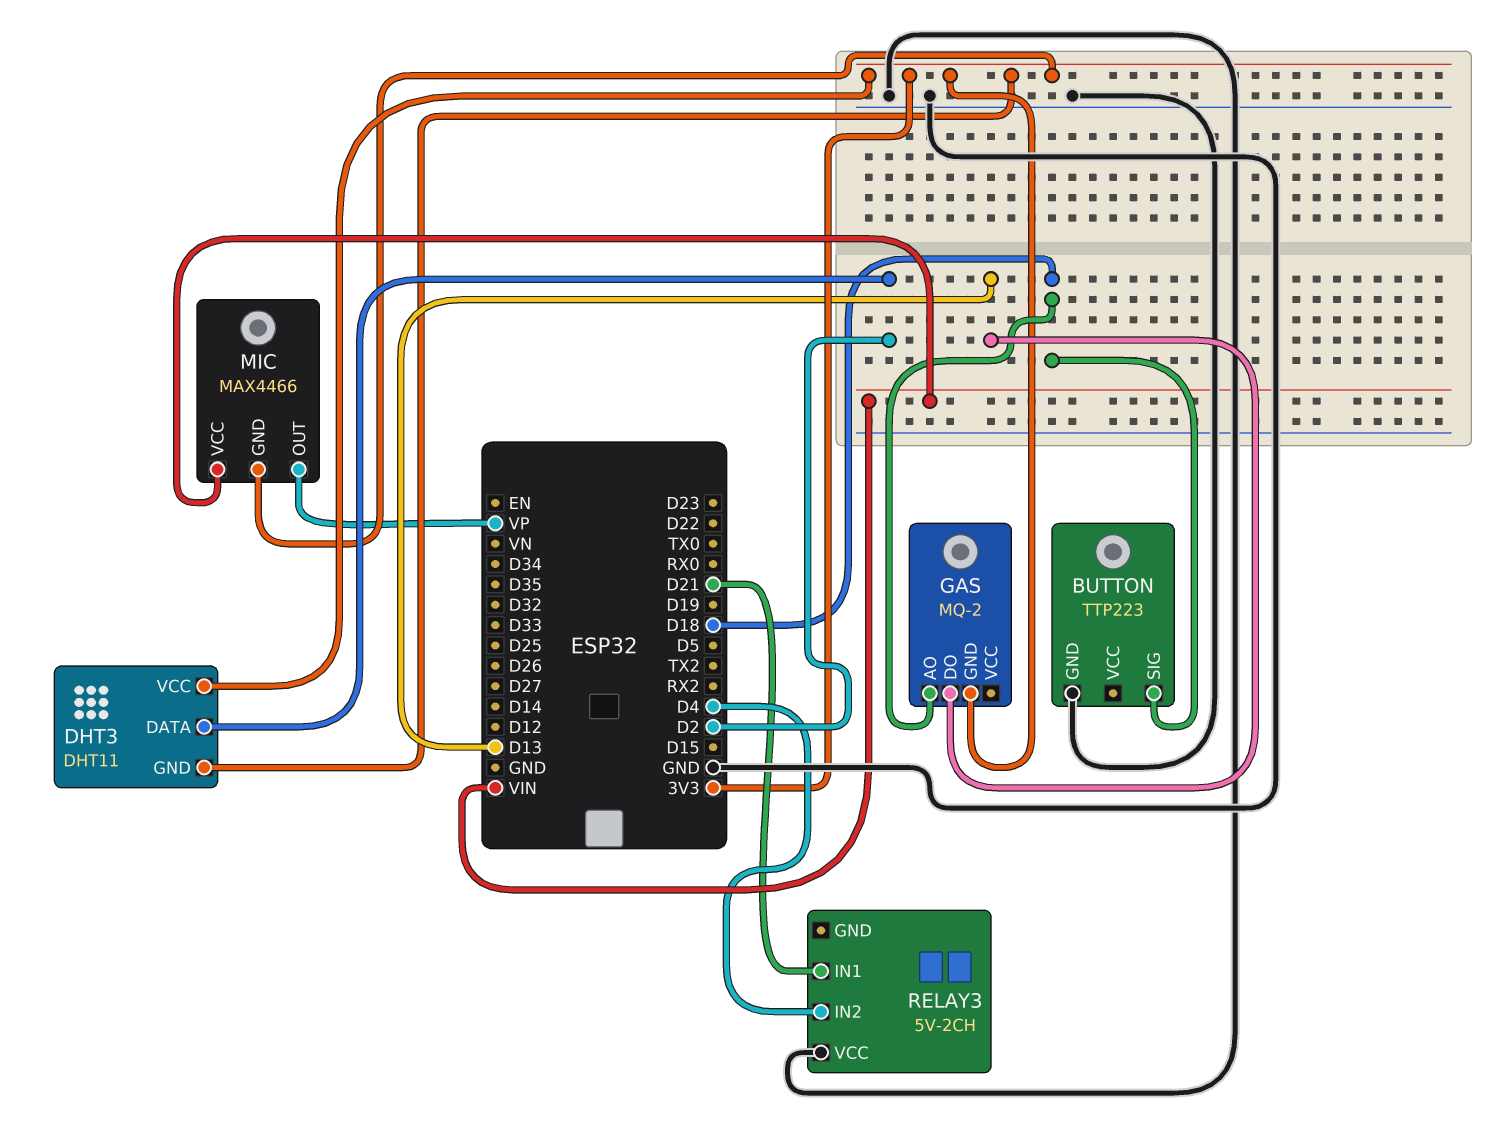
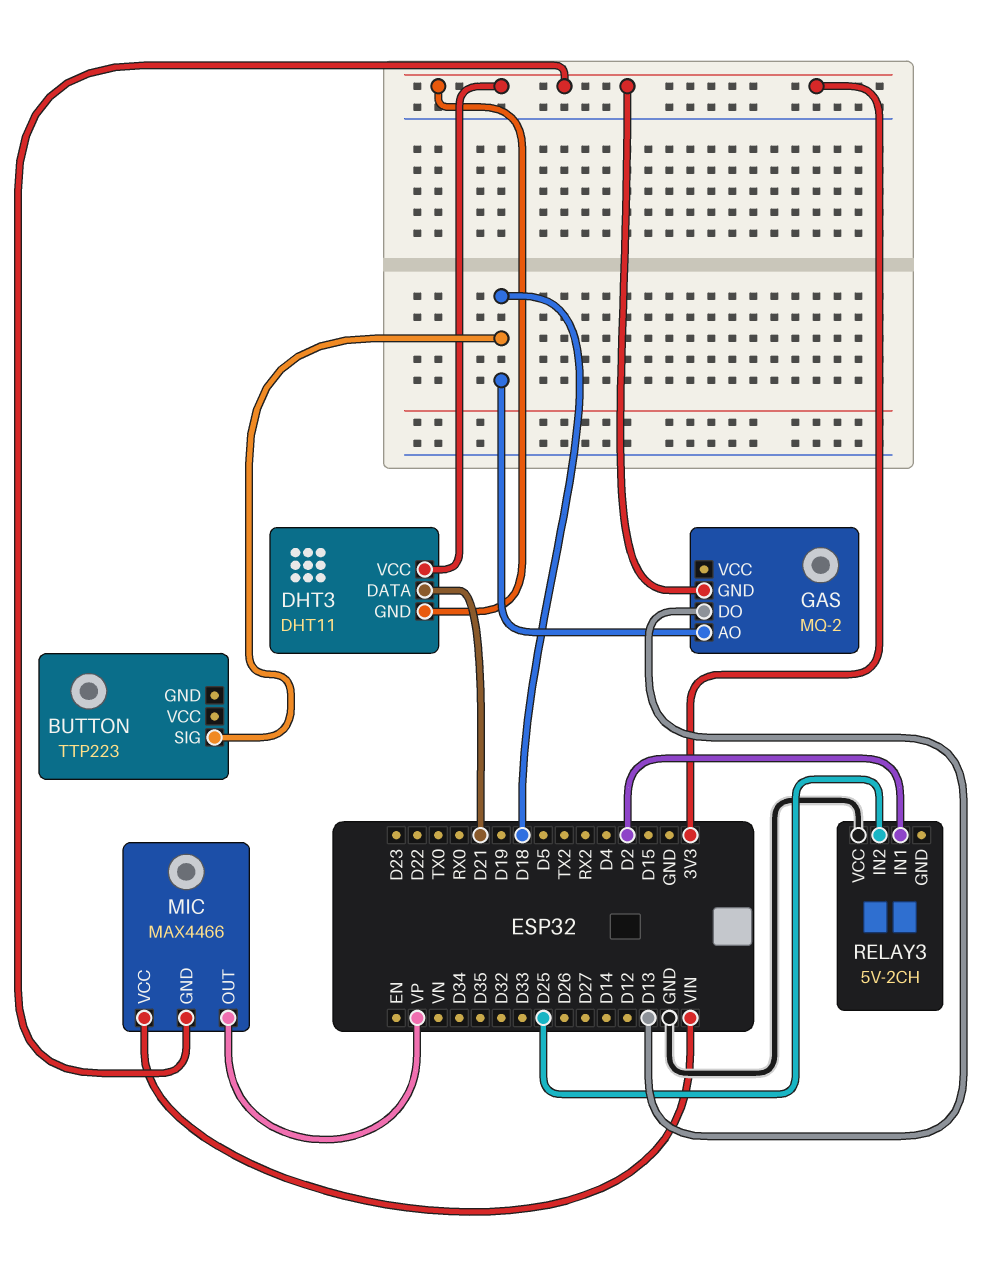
BUTTON pin GND: GND -> none
DHT3 pin DATA: D2 -> D21
RELAY3 pin IN1: D21 -> D2
RELAY3 pin IN2: D4 -> D25

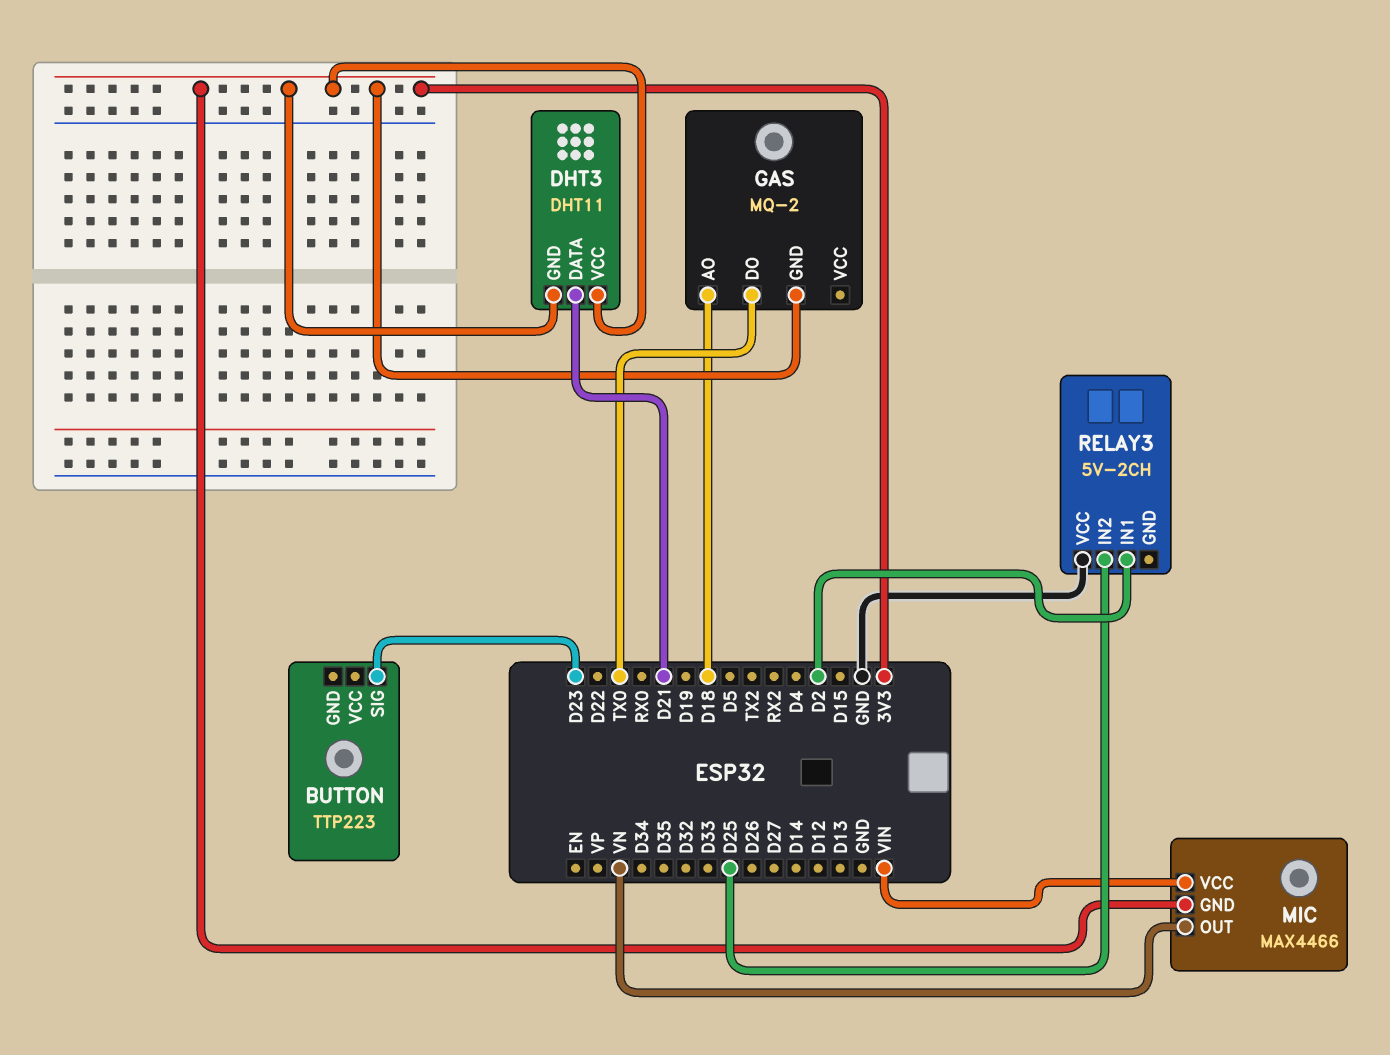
BUTTON pin SIG: D18 -> D23
GAS pin DO: D13 -> TX0
MIC pin OUT: VP -> VN

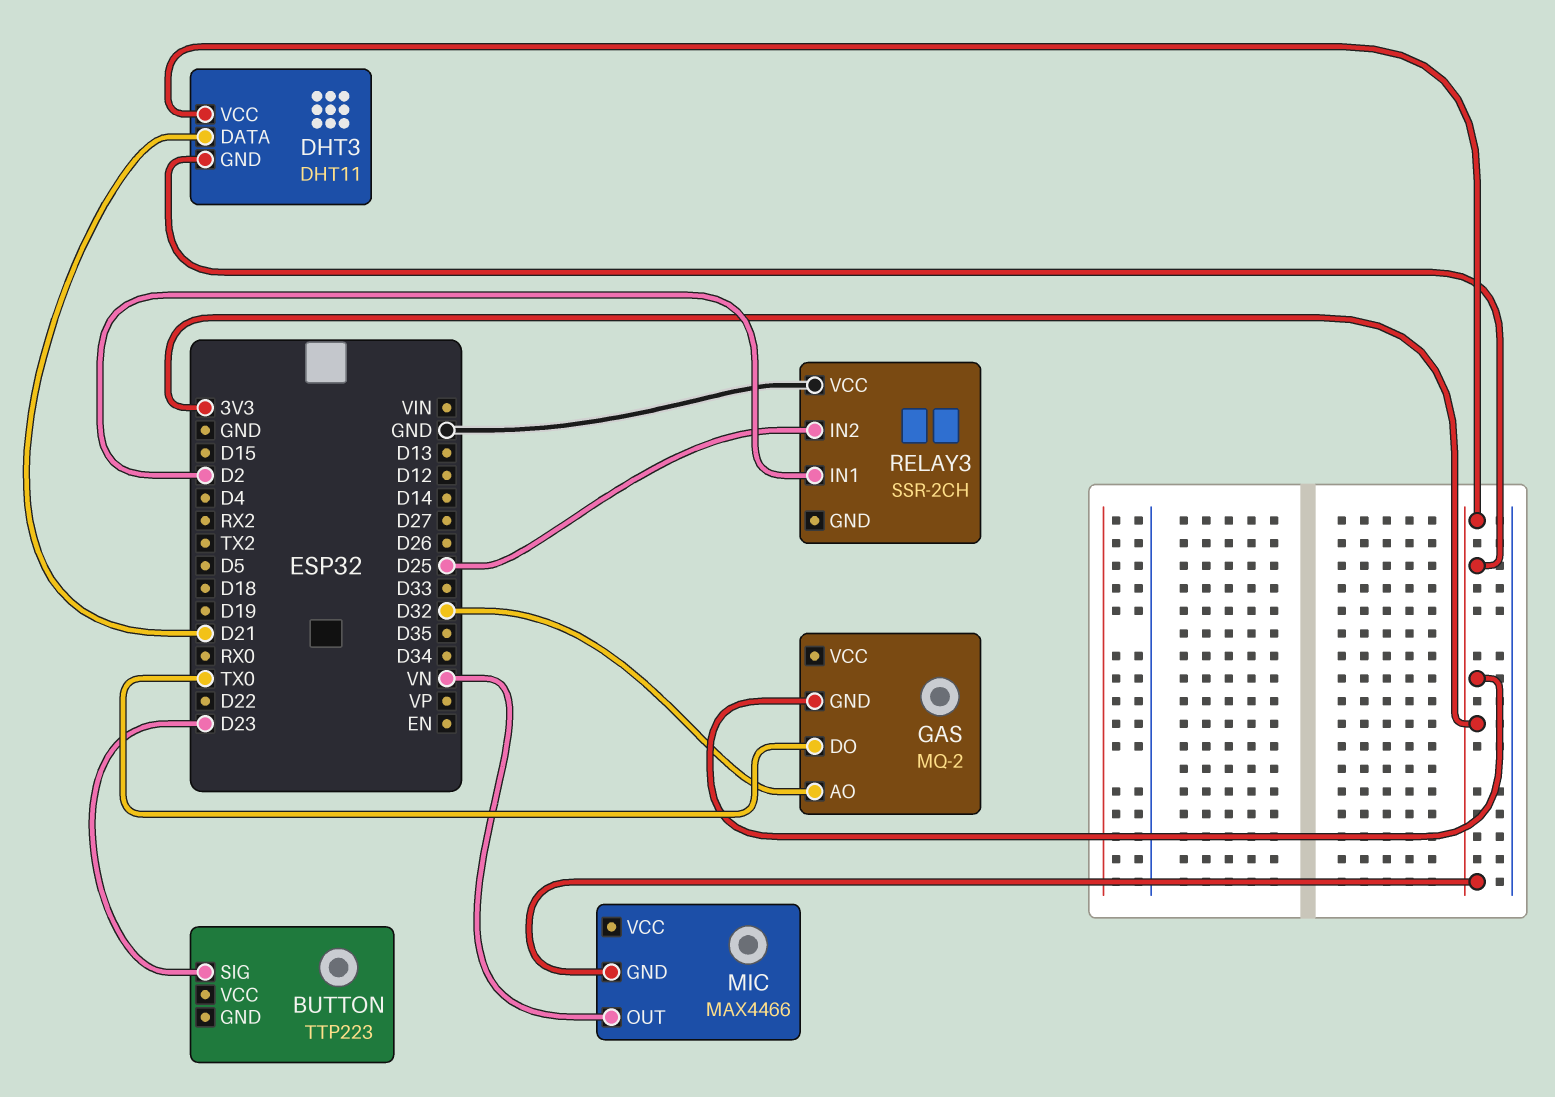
GAS pin AO: D18 -> D32
MIC pin VCC: VIN -> none
RELAY3: 5V-2CH -> SSR-2CH

